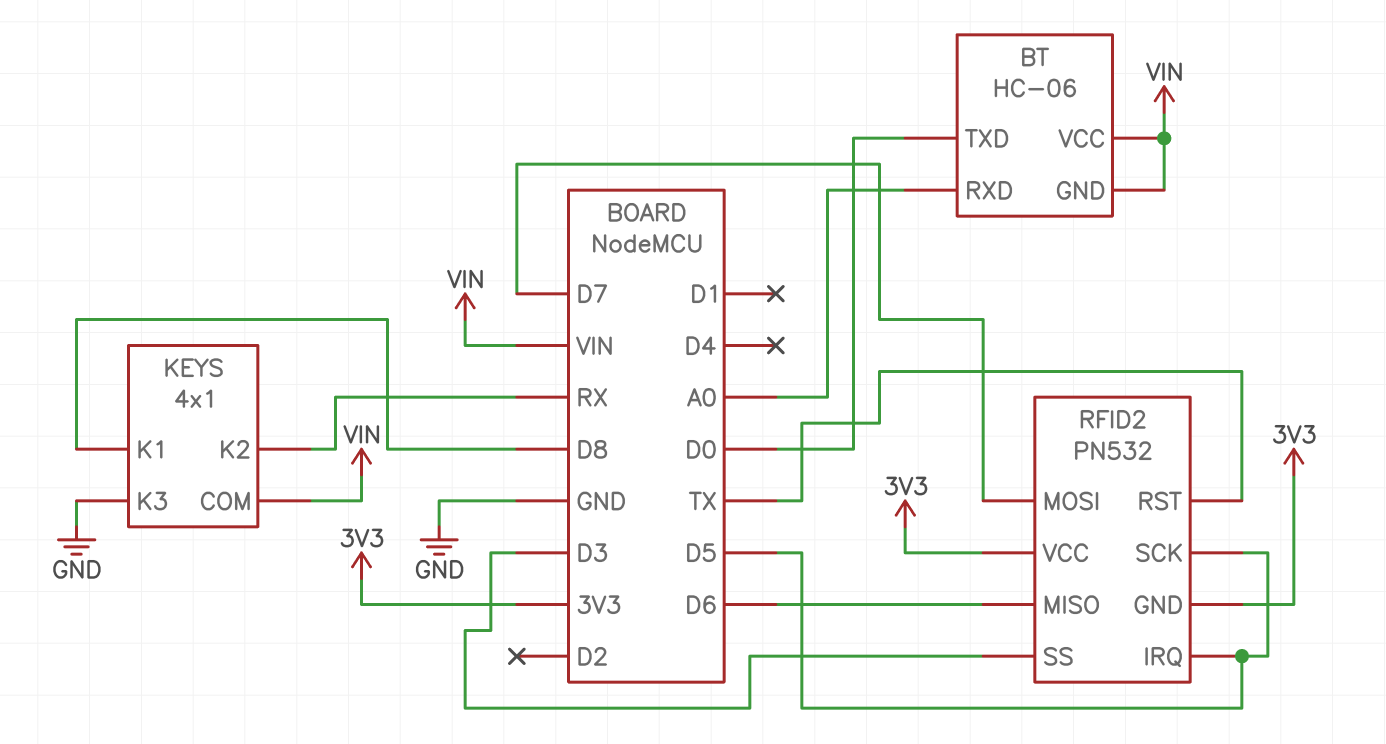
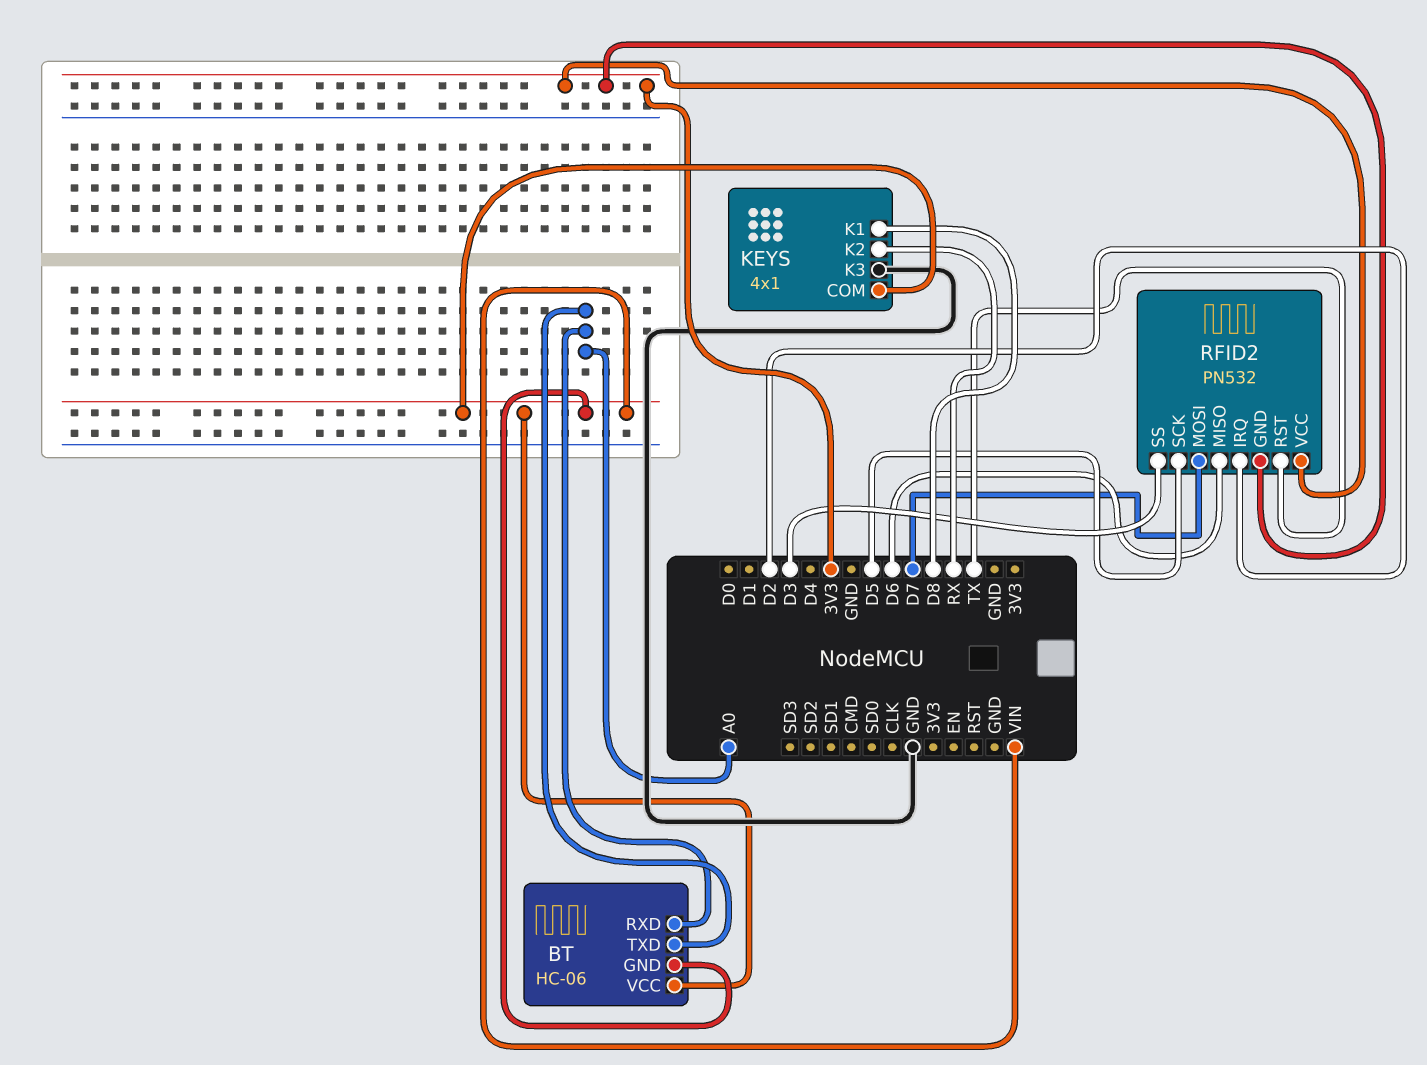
BT pin TXD: D0 -> A0
RFID2 pin IRQ: D5 -> D2

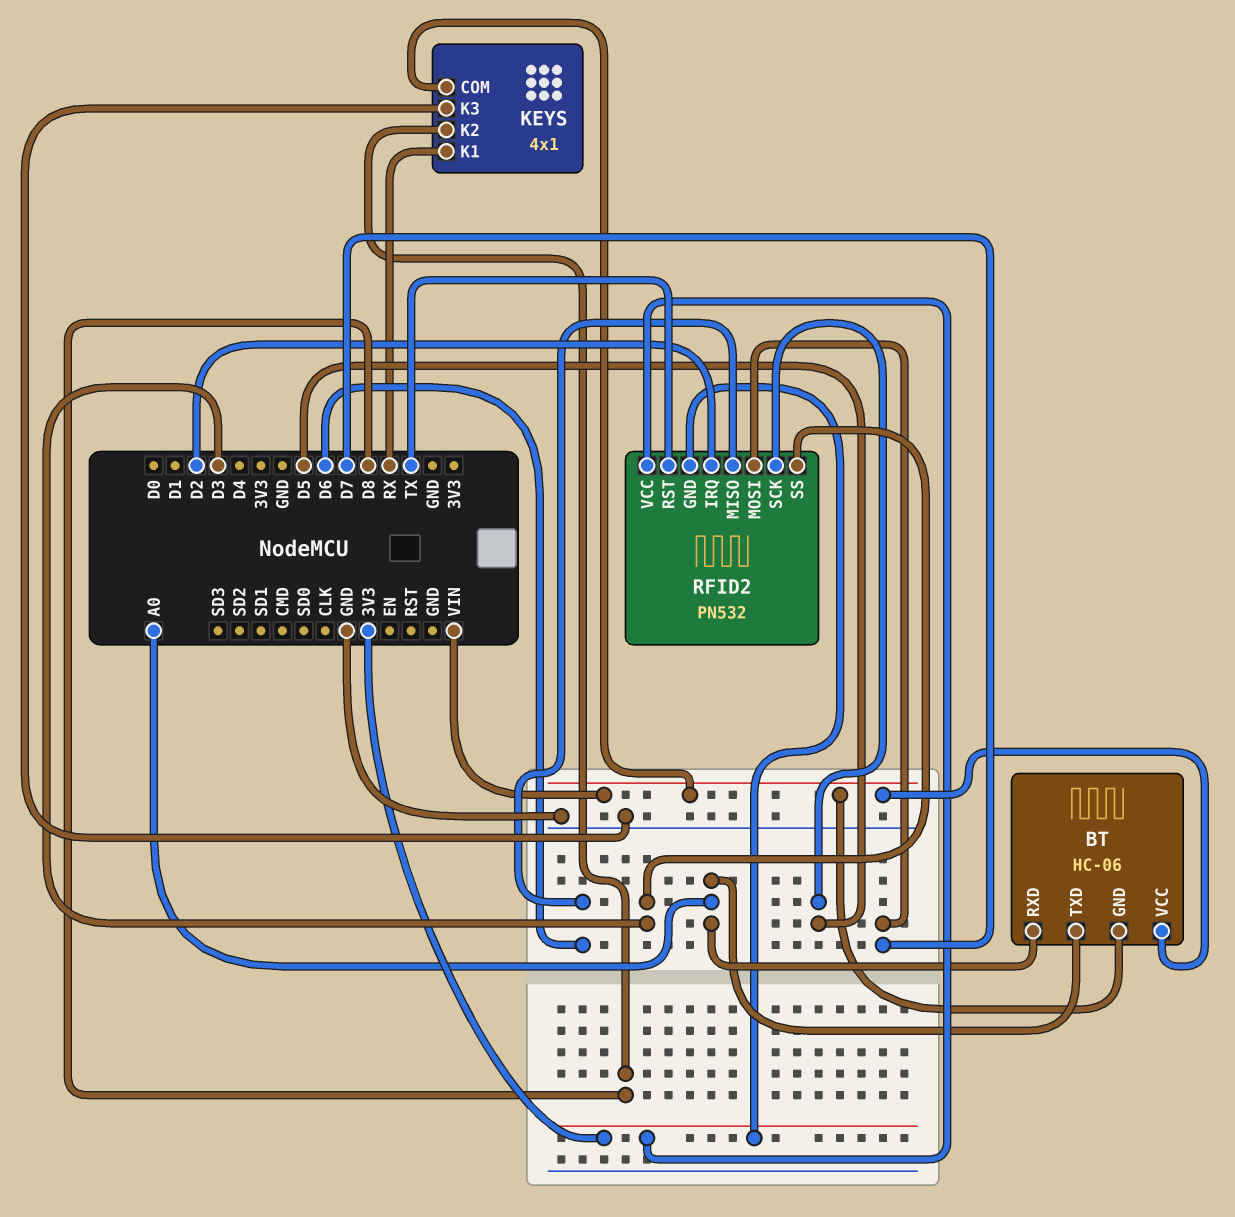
KEYS pin K1: D8 -> RX
KEYS pin K2: RX -> D8

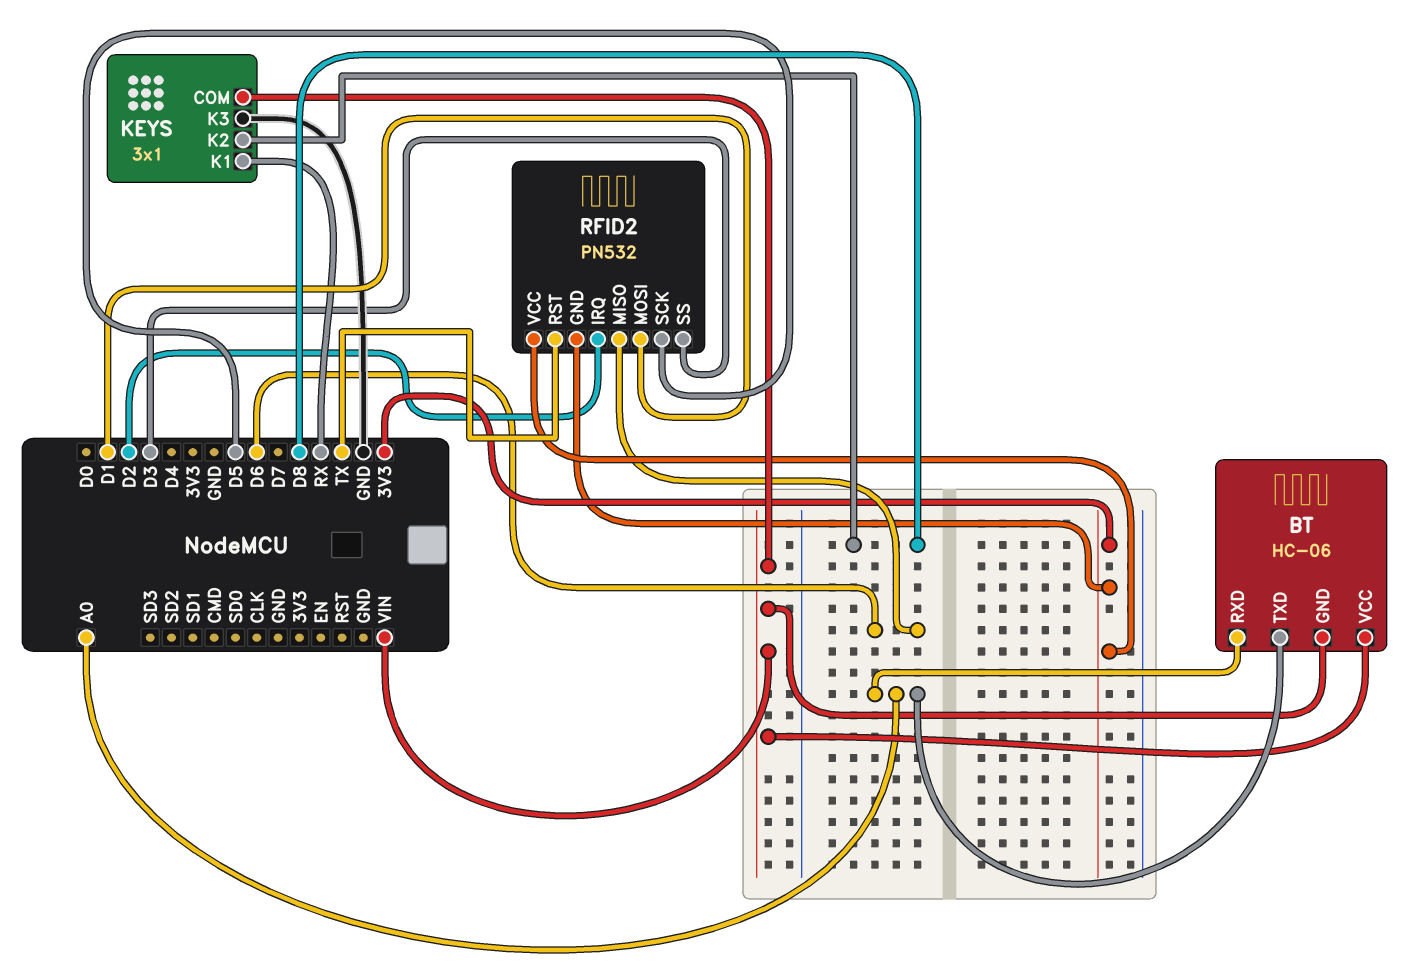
KEYS: 4x1 -> 3x1
RFID2 pin MOSI: D7 -> D1

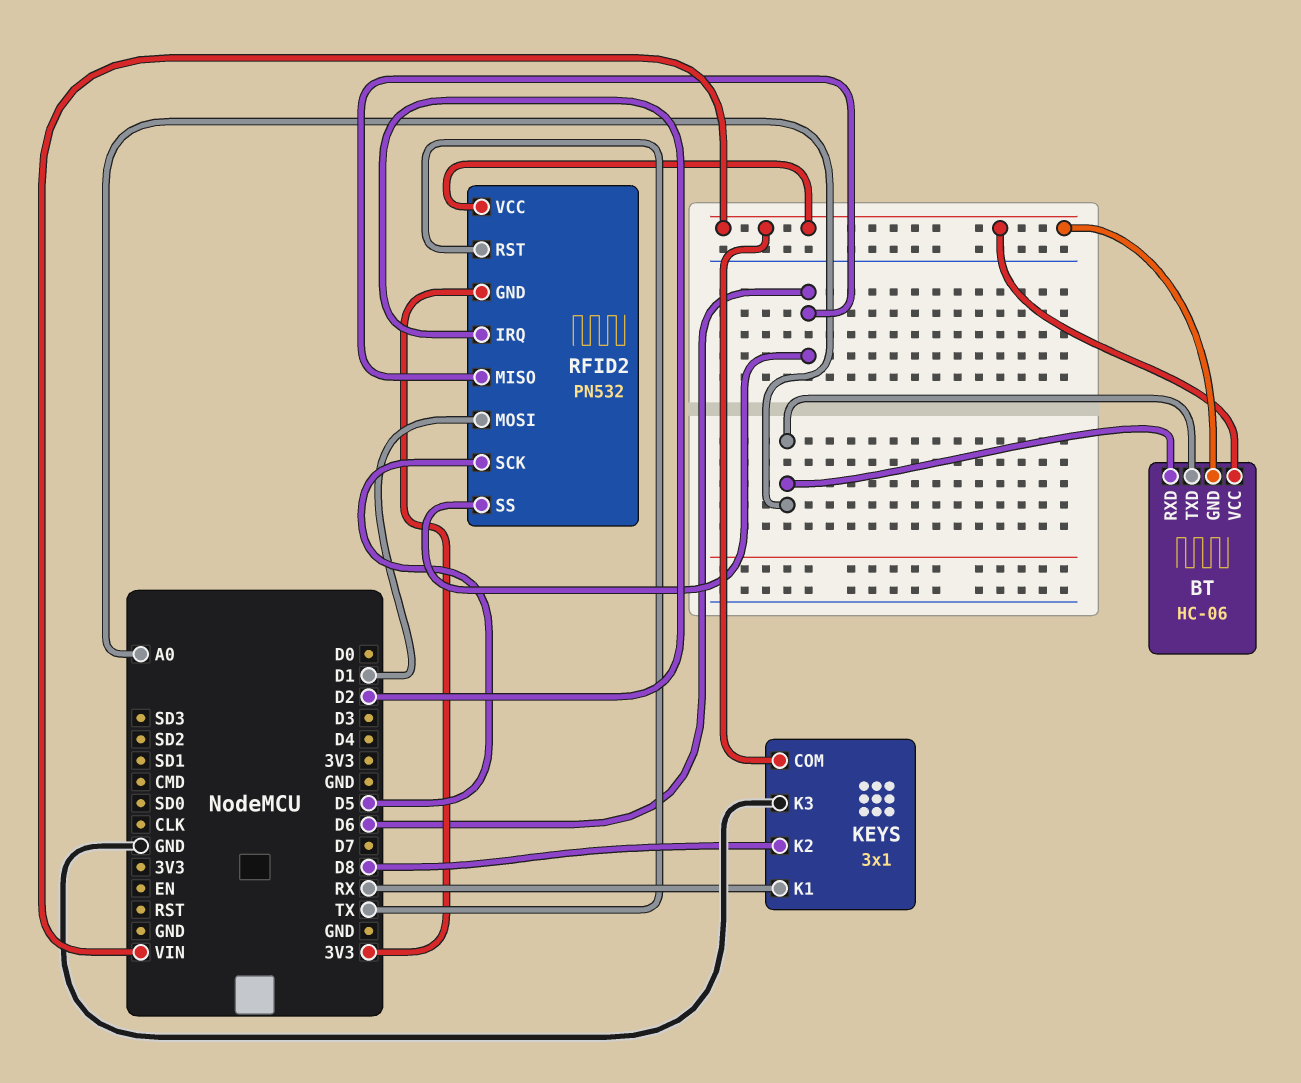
RFID2 pin SS: D3 -> D6
RFID2 pin VCC: 3V3 -> VIN

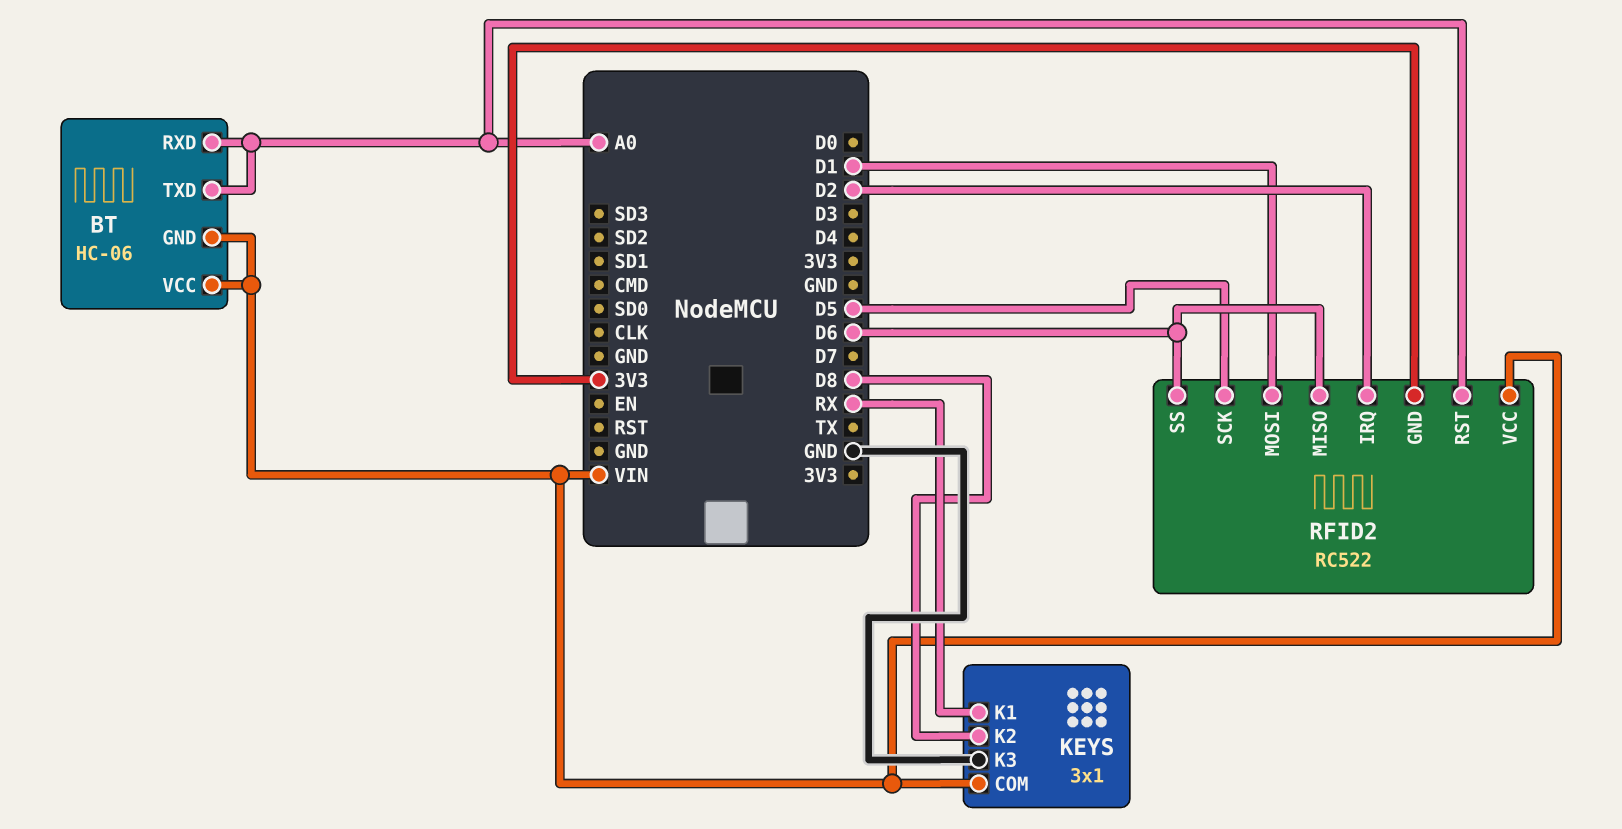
RFID2: PN532 -> RC522
RFID2 pin RST: TX -> A0

